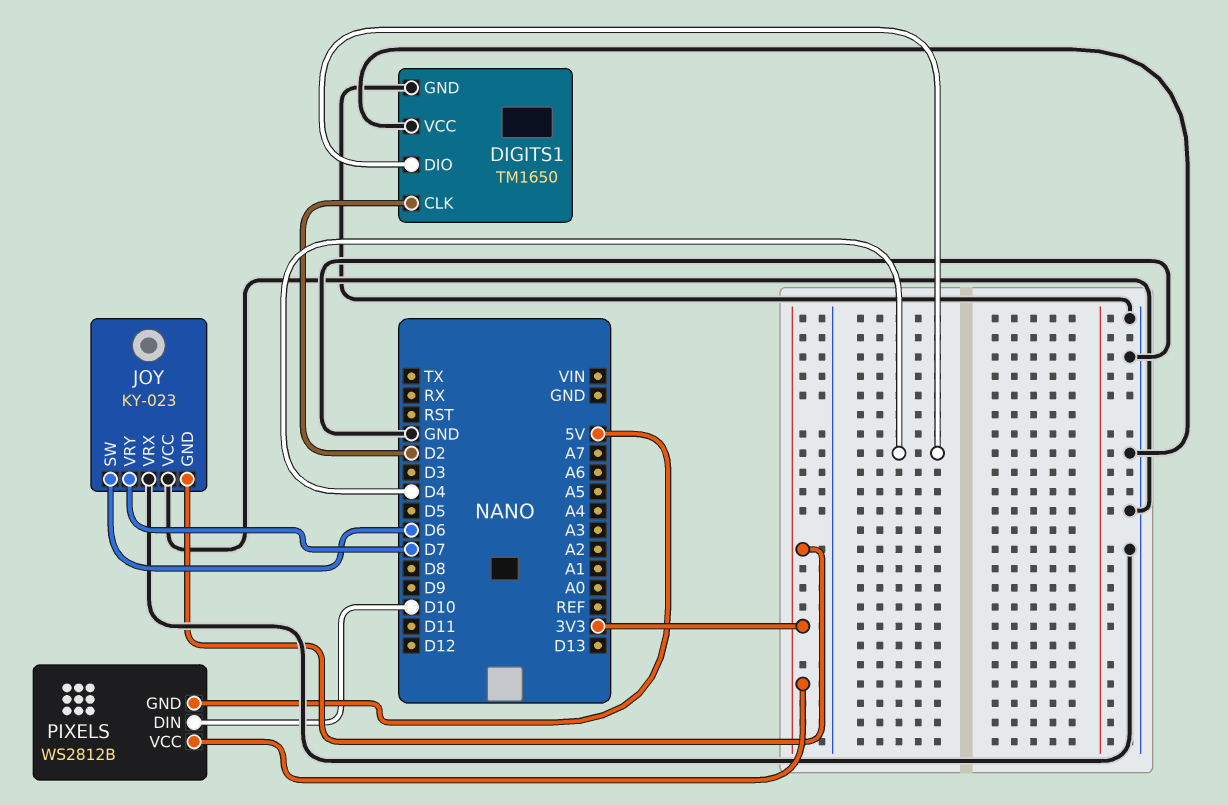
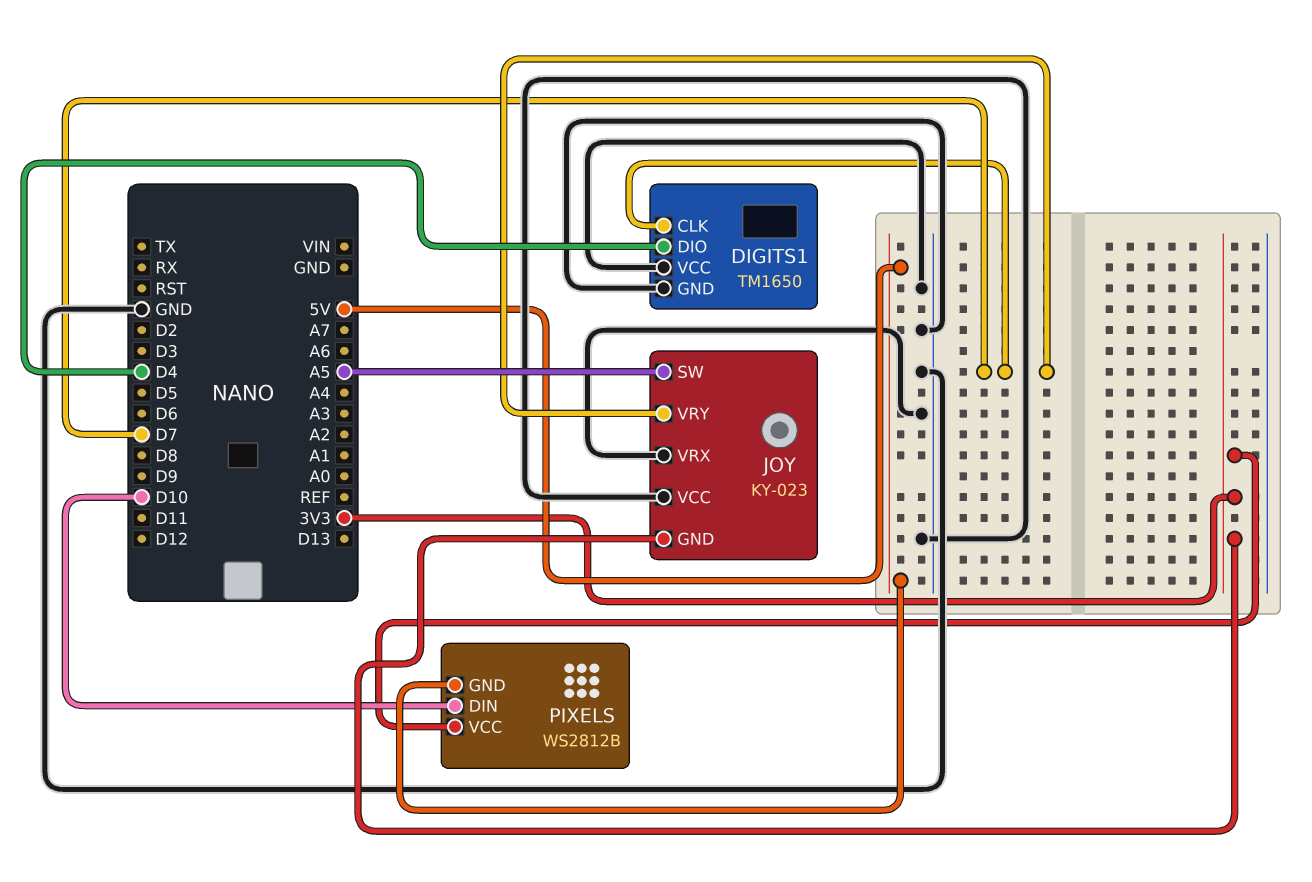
DIGITS1 pin CLK: D2 -> D7
JOY pin SW: D6 -> A5

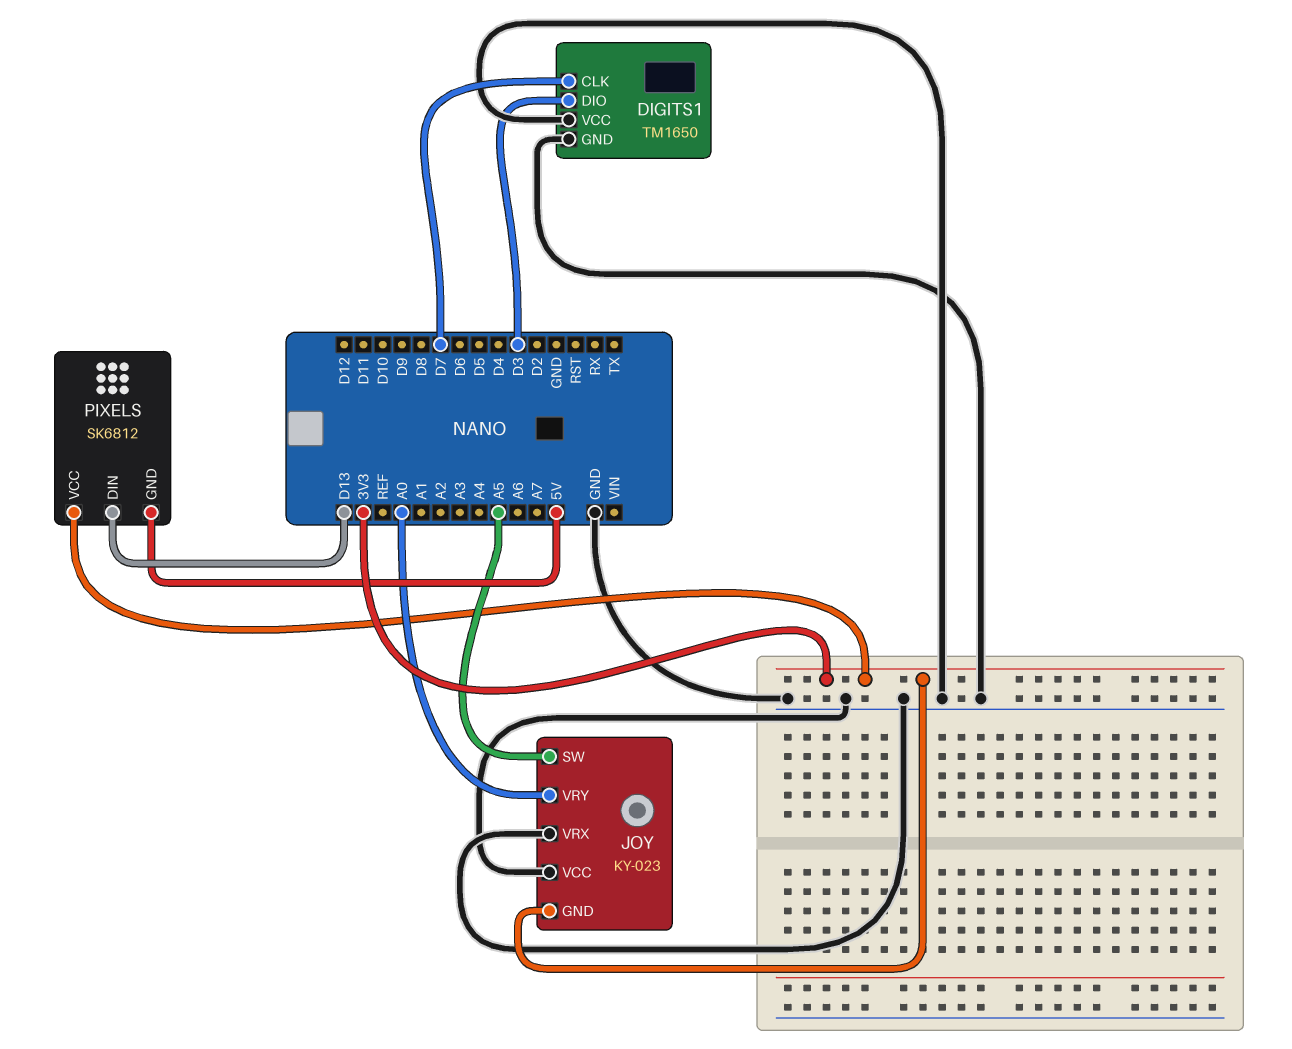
DIGITS1 pin DIO: D4 -> D3
JOY pin VRY: D7 -> A0
PIXELS: WS2812B -> SK6812
PIXELS pin DIN: D10 -> D13

